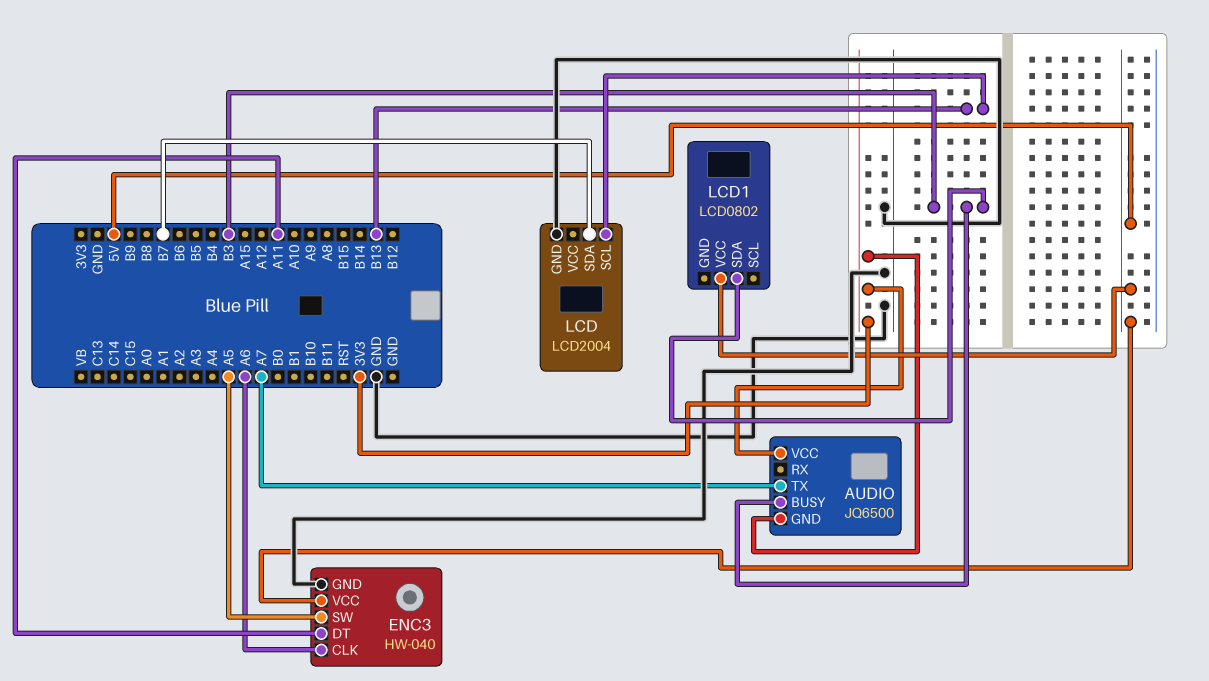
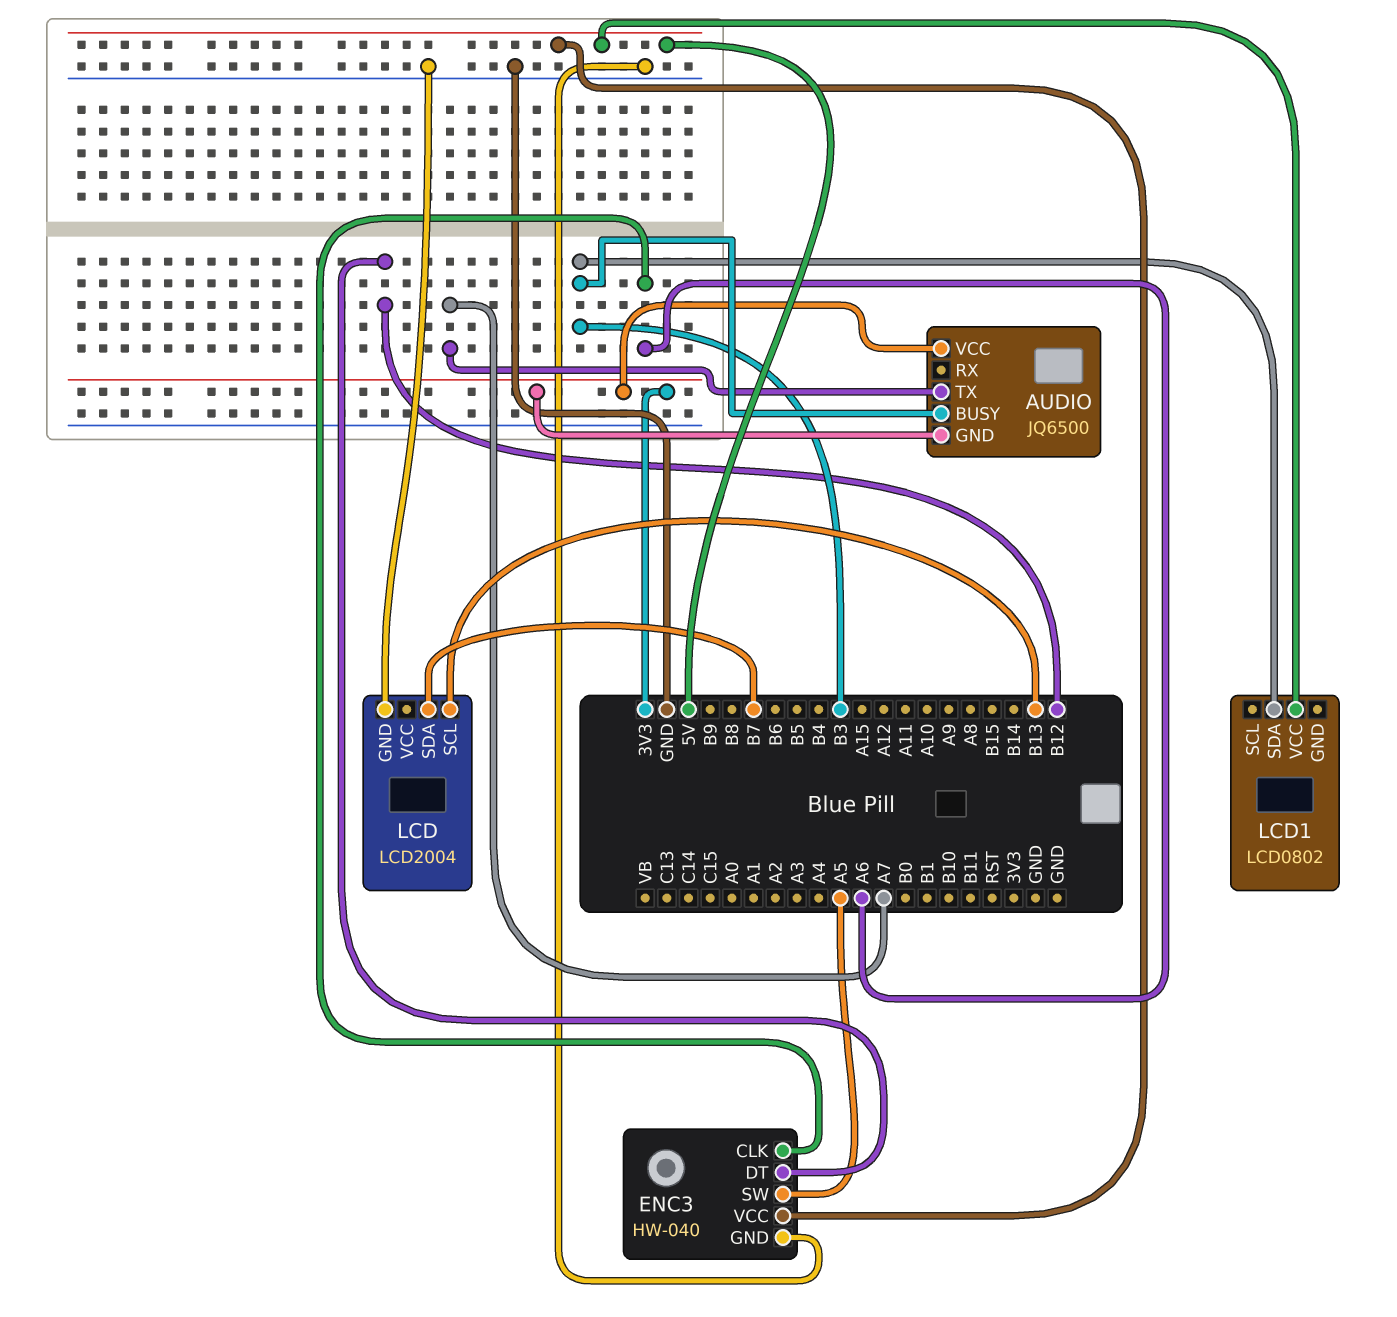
ENC3 pin DT: A11 -> B12

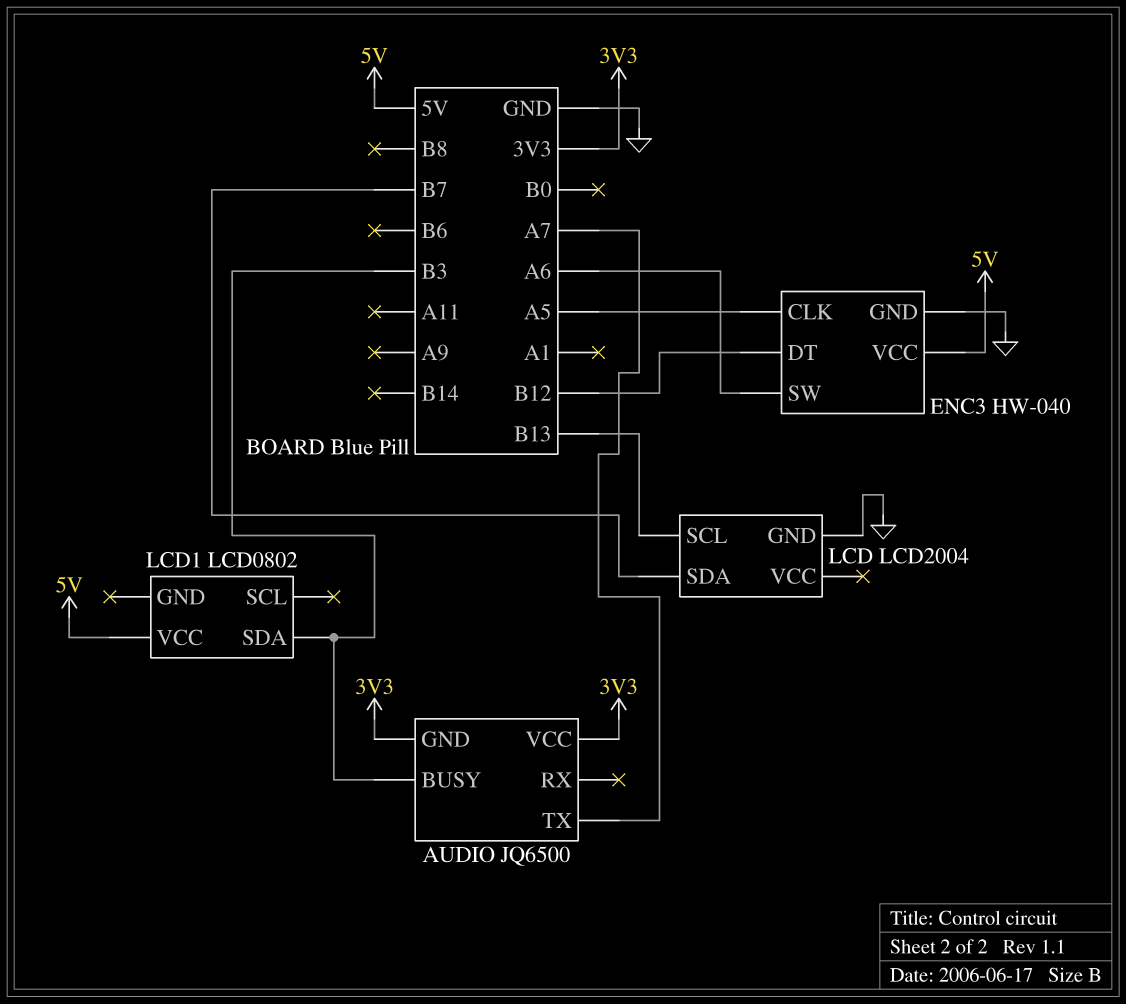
ENC3 pin CLK: A6 -> A5
ENC3 pin SW: A5 -> A6

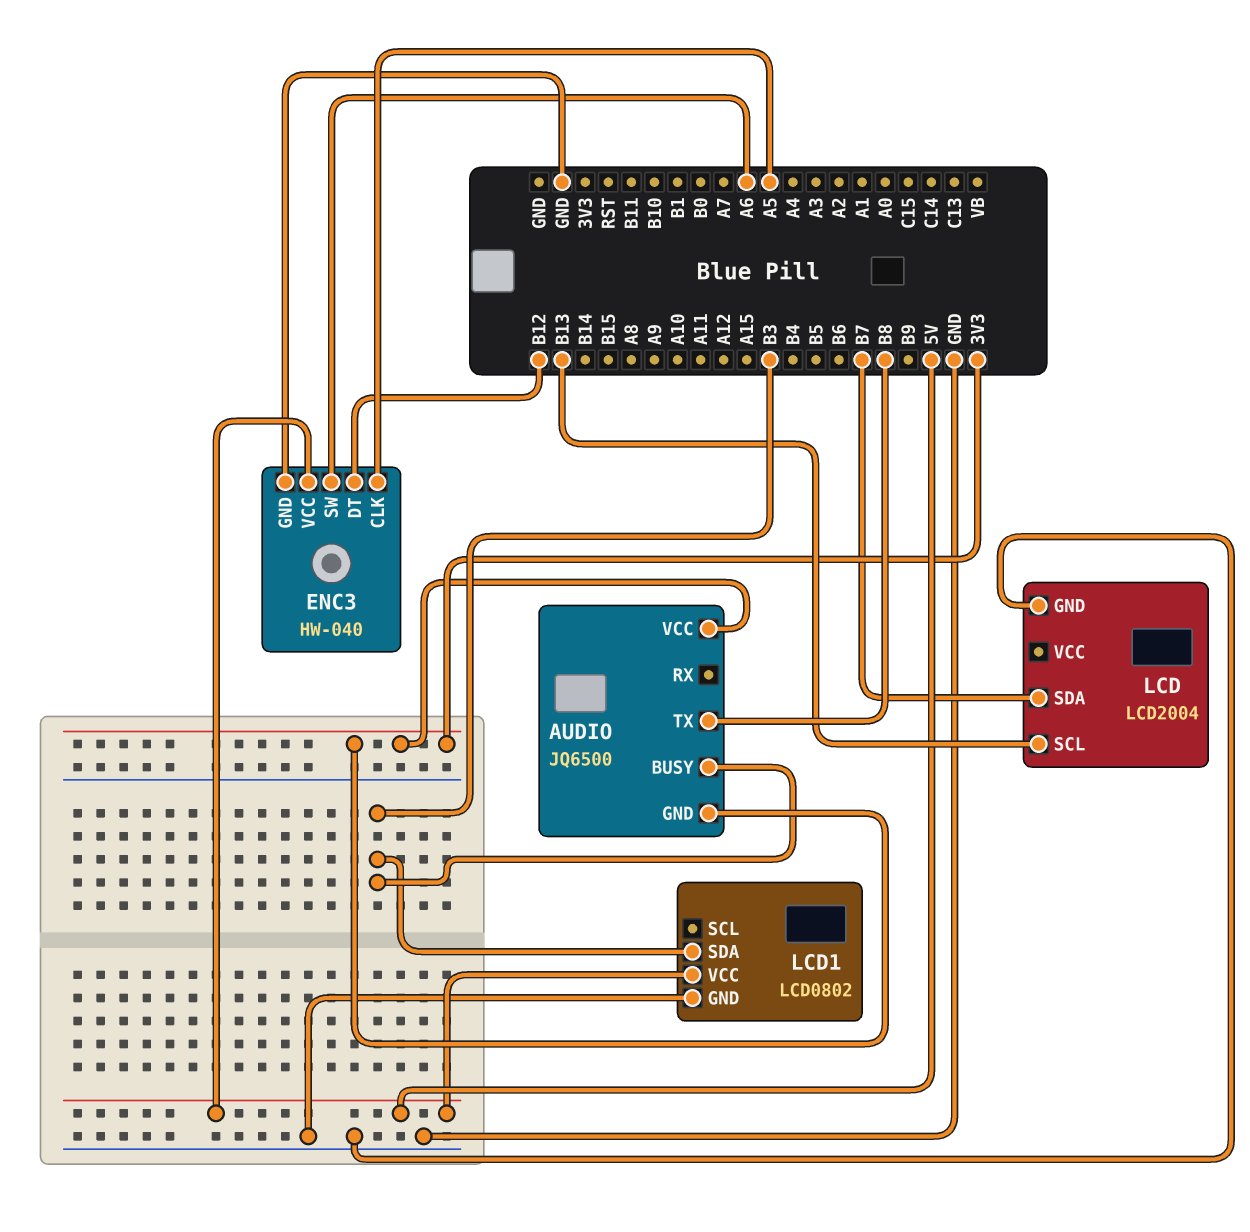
AUDIO pin TX: A7 -> B8
LCD1 pin GND: none -> GND

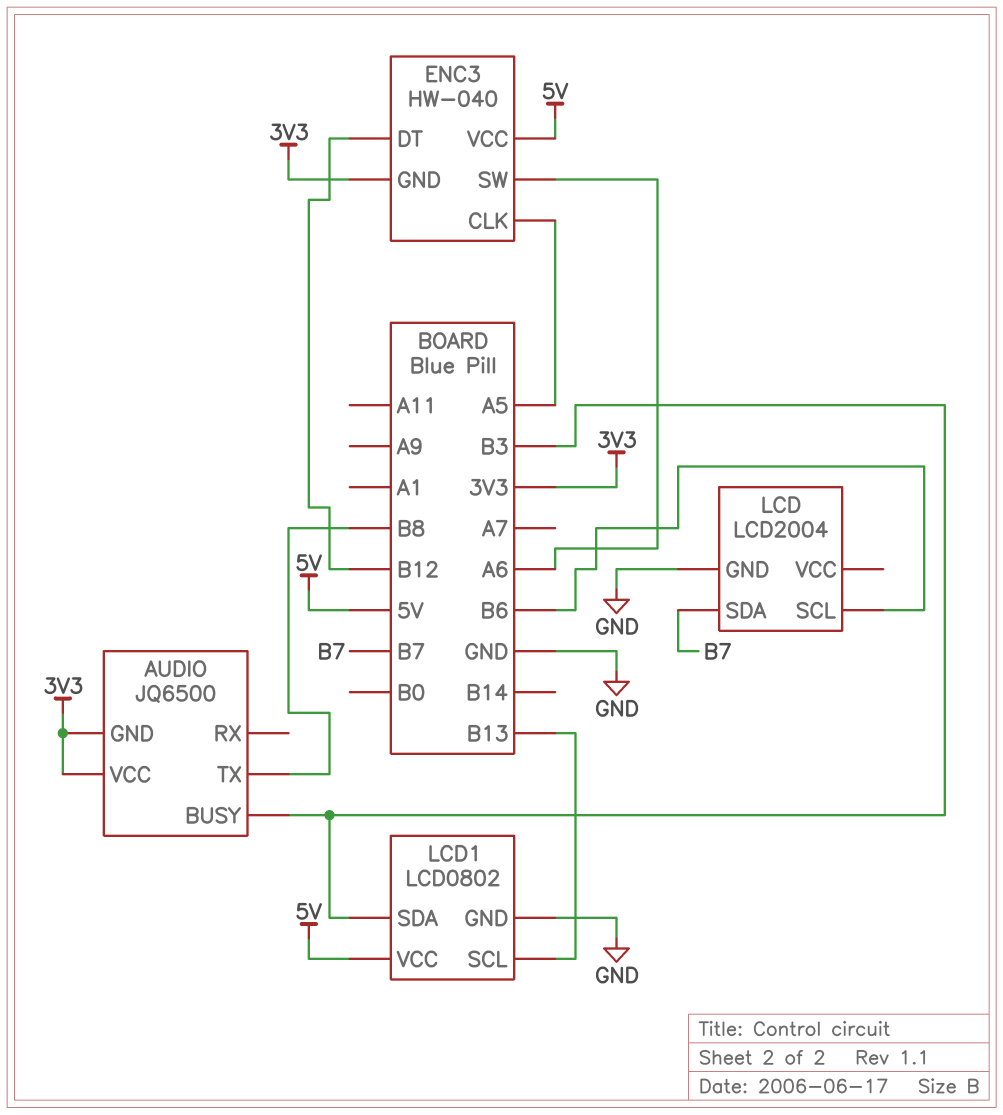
ENC3 pin GND: GND -> 3V3
LCD pin SCL: B13 -> B6
LCD1 pin SCL: none -> B13

